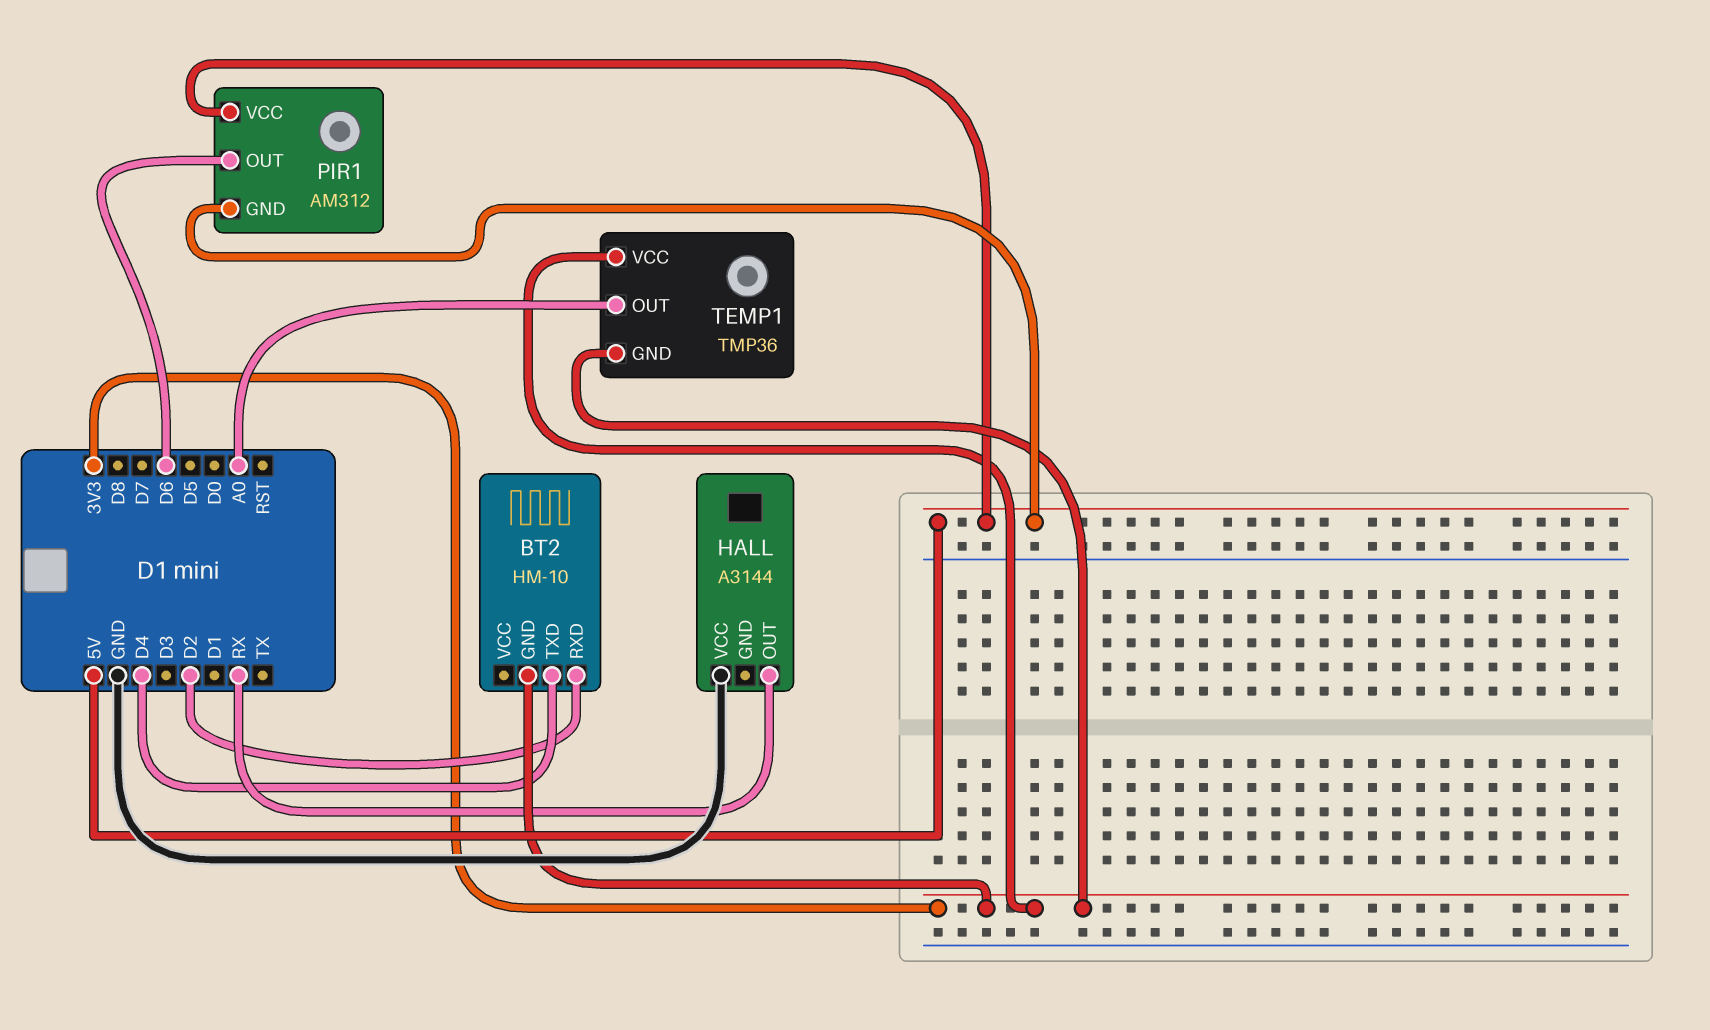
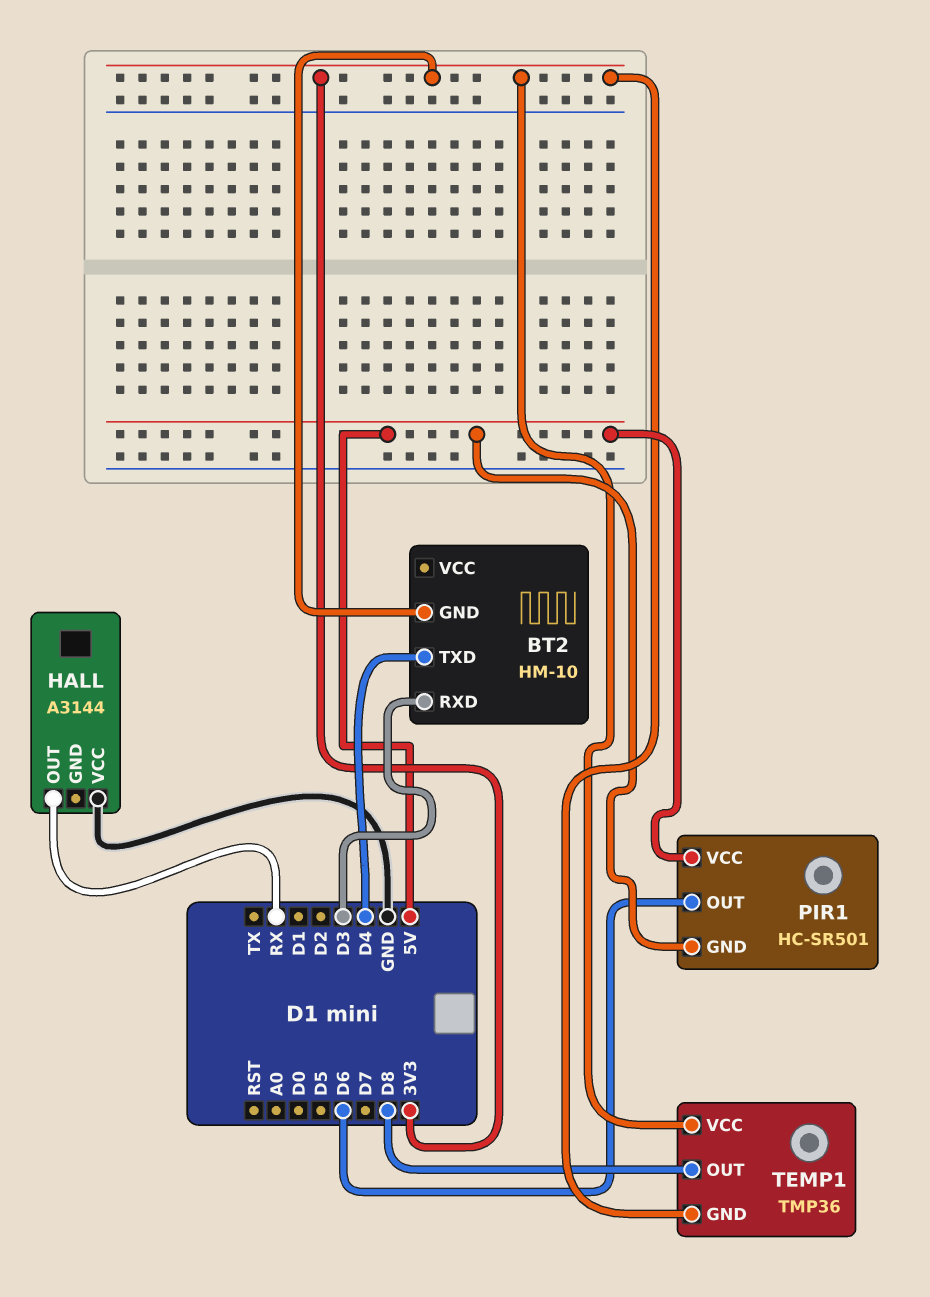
BT2 pin RXD: D2 -> D3
PIR1: AM312 -> HC-SR501
TEMP1 pin OUT: A0 -> D8

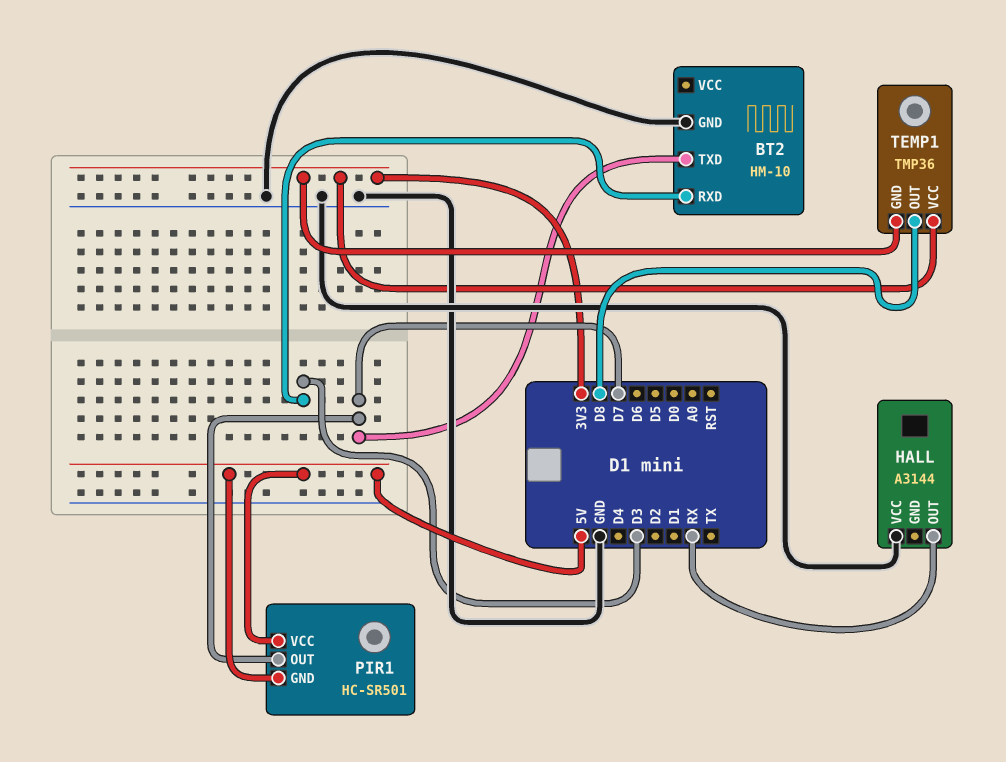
BT2 pin GND: 3V3 -> GND
BT2 pin TXD: D4 -> D7
PIR1 pin OUT: D6 -> D7

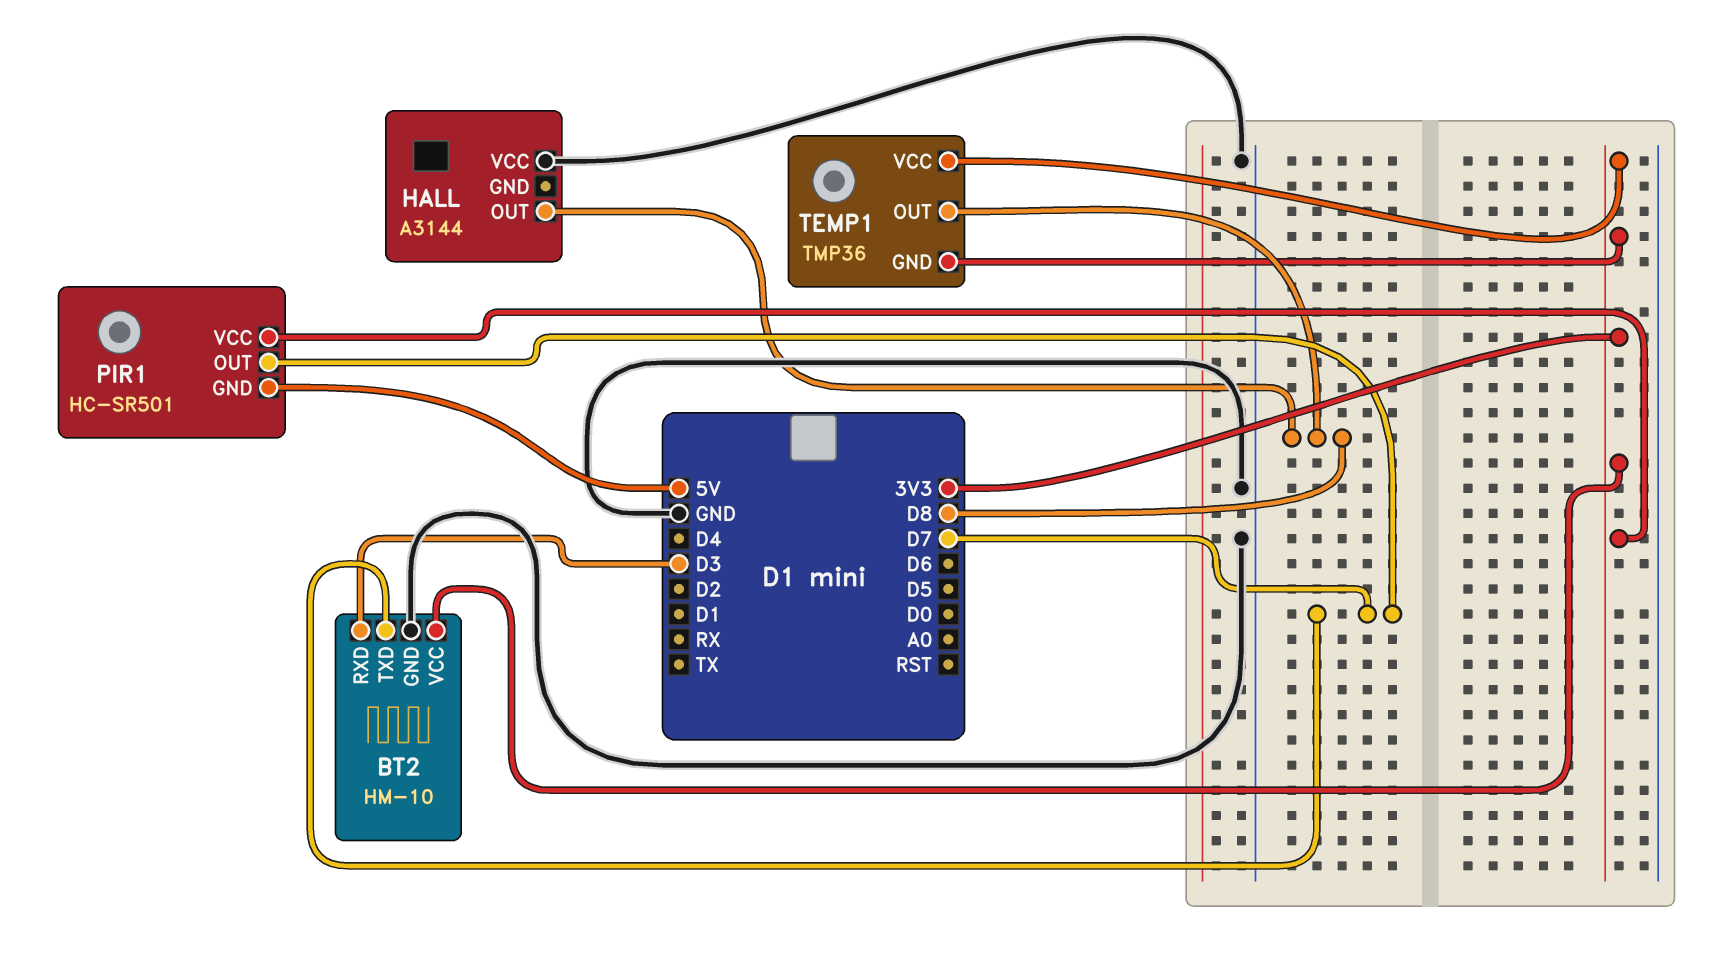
BT2 pin VCC: none -> 3V3
HALL pin OUT: RX -> D8
PIR1 pin VCC: 5V -> 3V3

